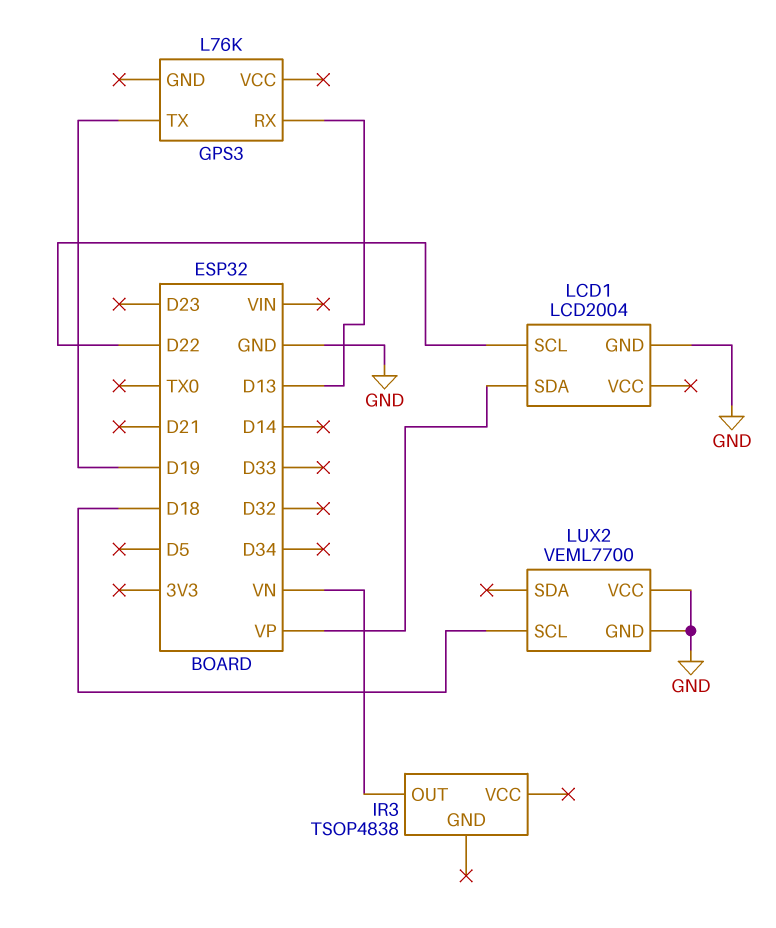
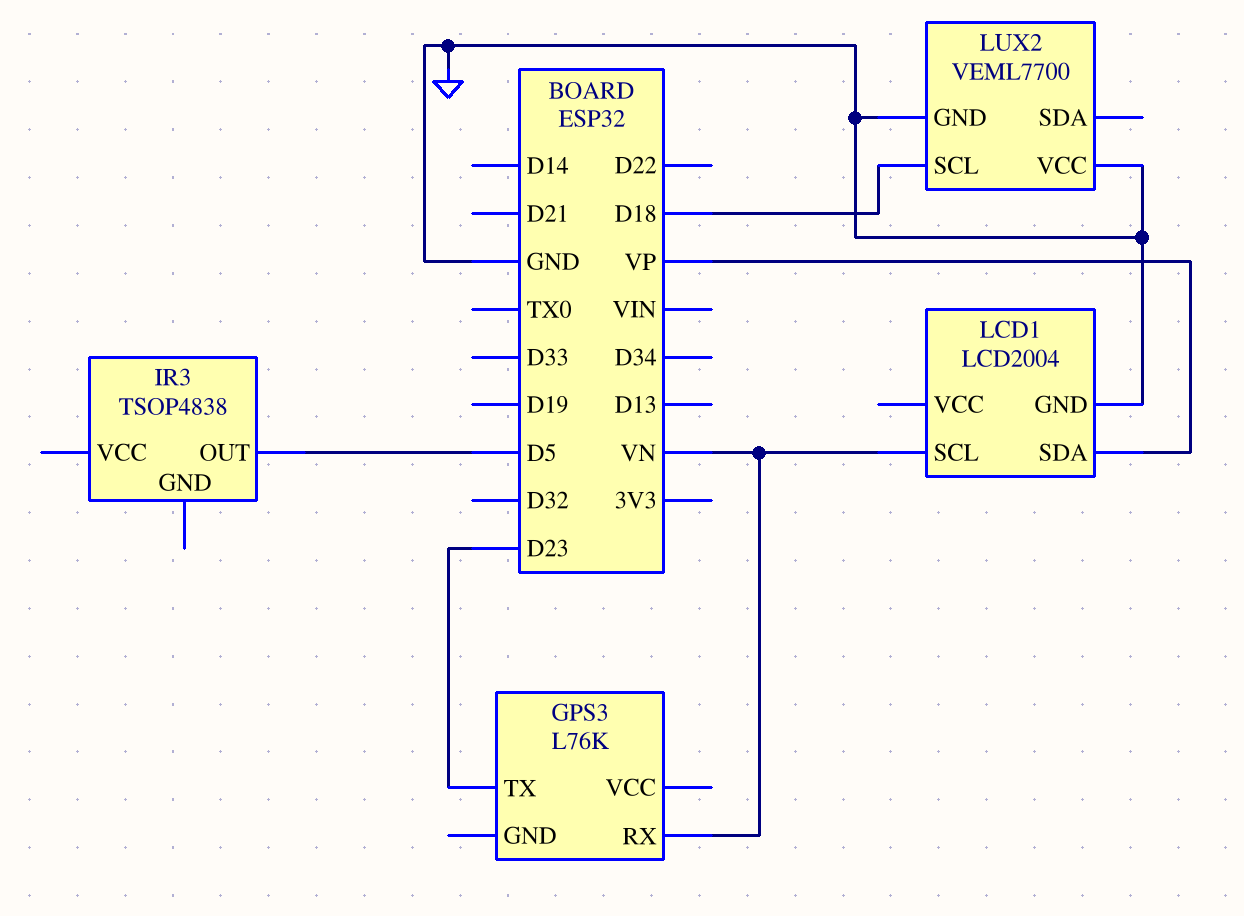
GPS3 pin RX: D13 -> VN
GPS3 pin TX: D19 -> D23
IR3 pin OUT: VN -> D5
LCD1 pin SCL: D22 -> VN

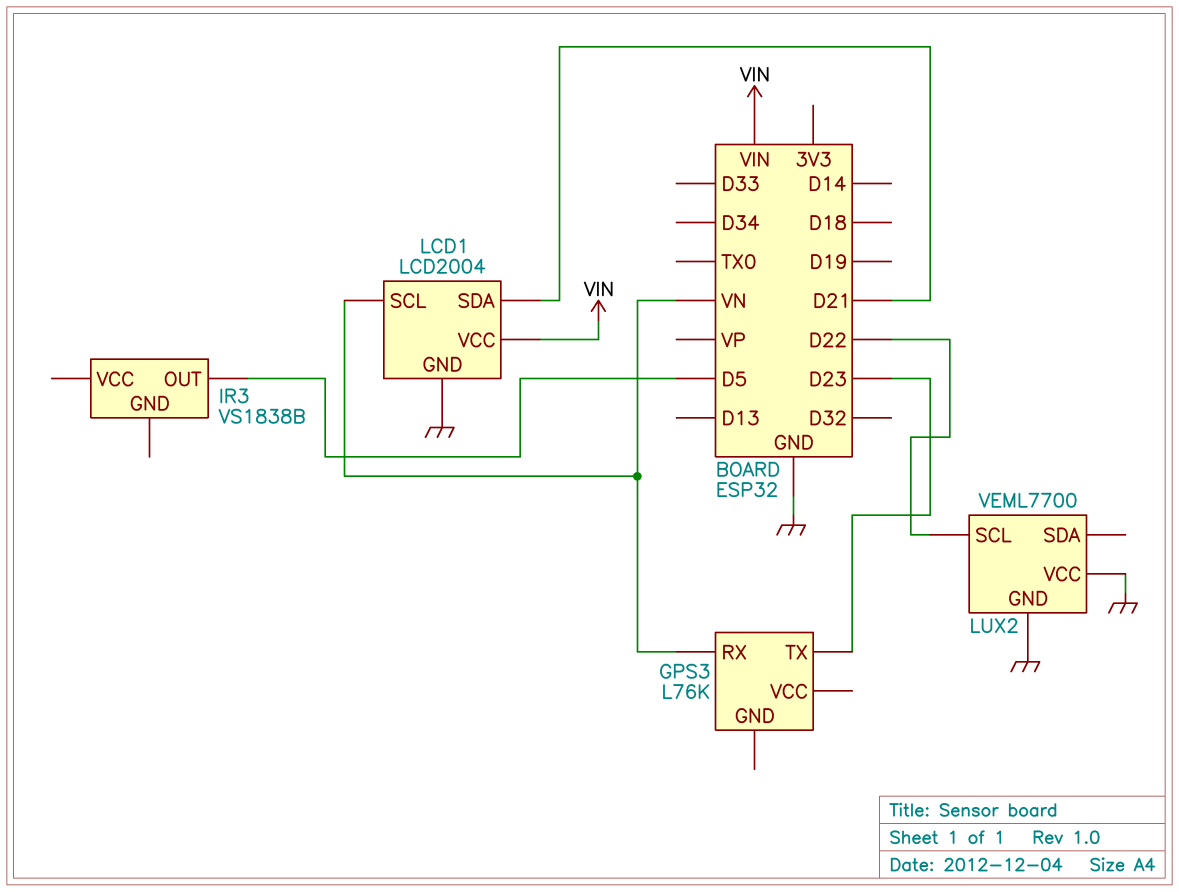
IR3: TSOP4838 -> VS1838B
LCD1 pin SDA: VP -> D21
LCD1 pin VCC: none -> VIN
LUX2 pin SCL: D18 -> D22

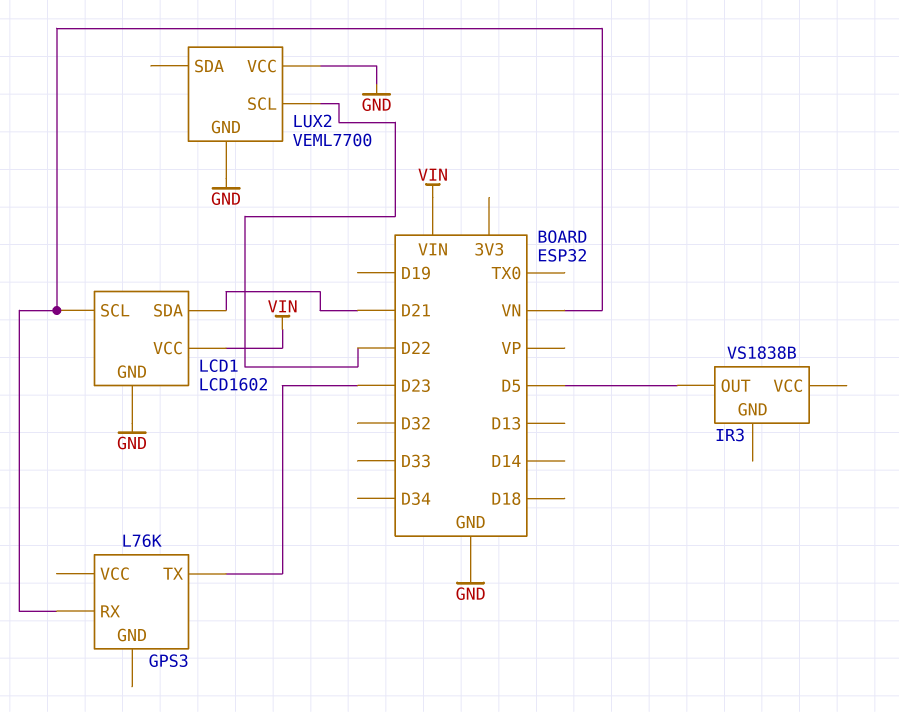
LCD1: LCD2004 -> LCD1602

